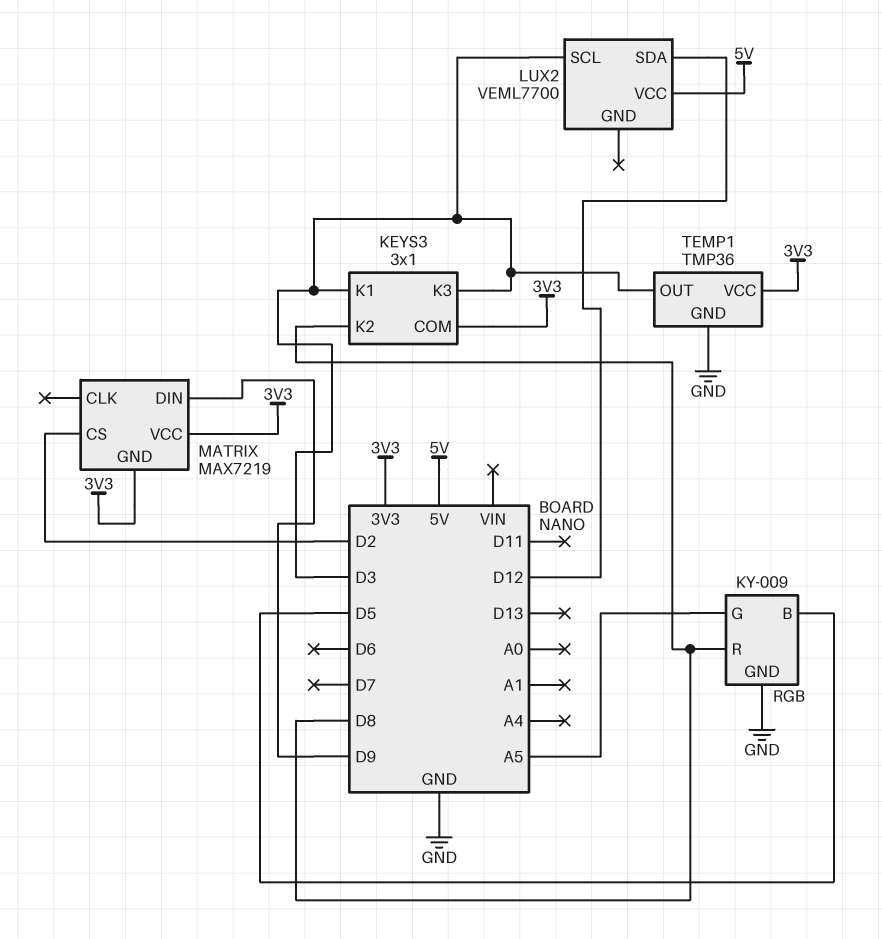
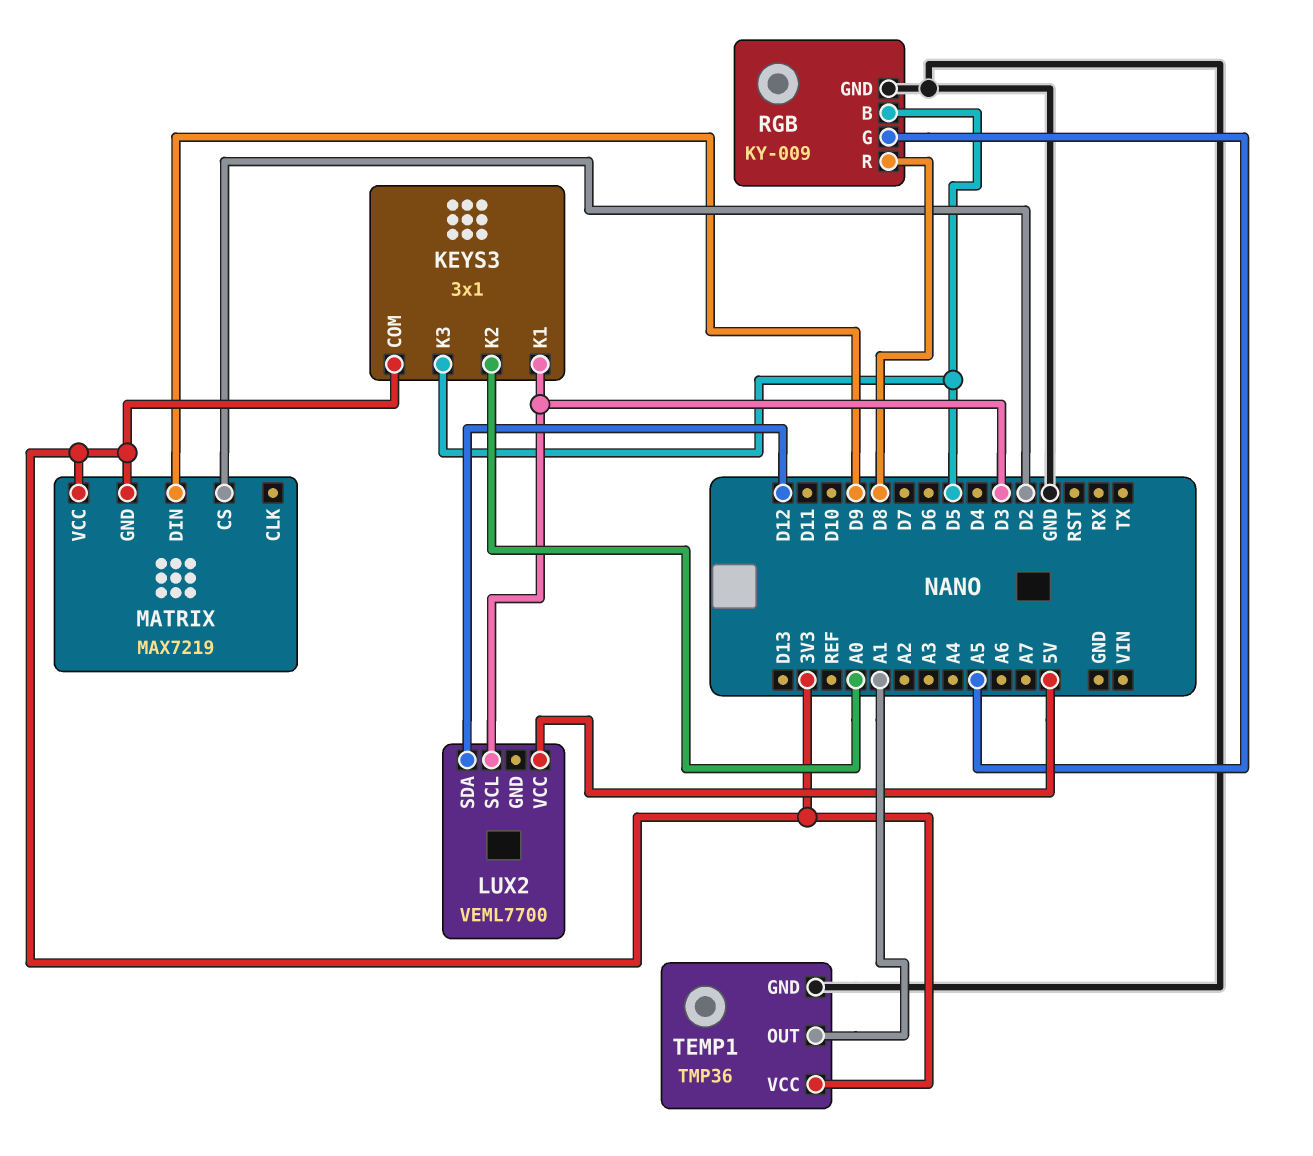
KEYS3 pin K2: D8 -> A0
KEYS3 pin K3: D3 -> D5
TEMP1 pin OUT: D3 -> A1

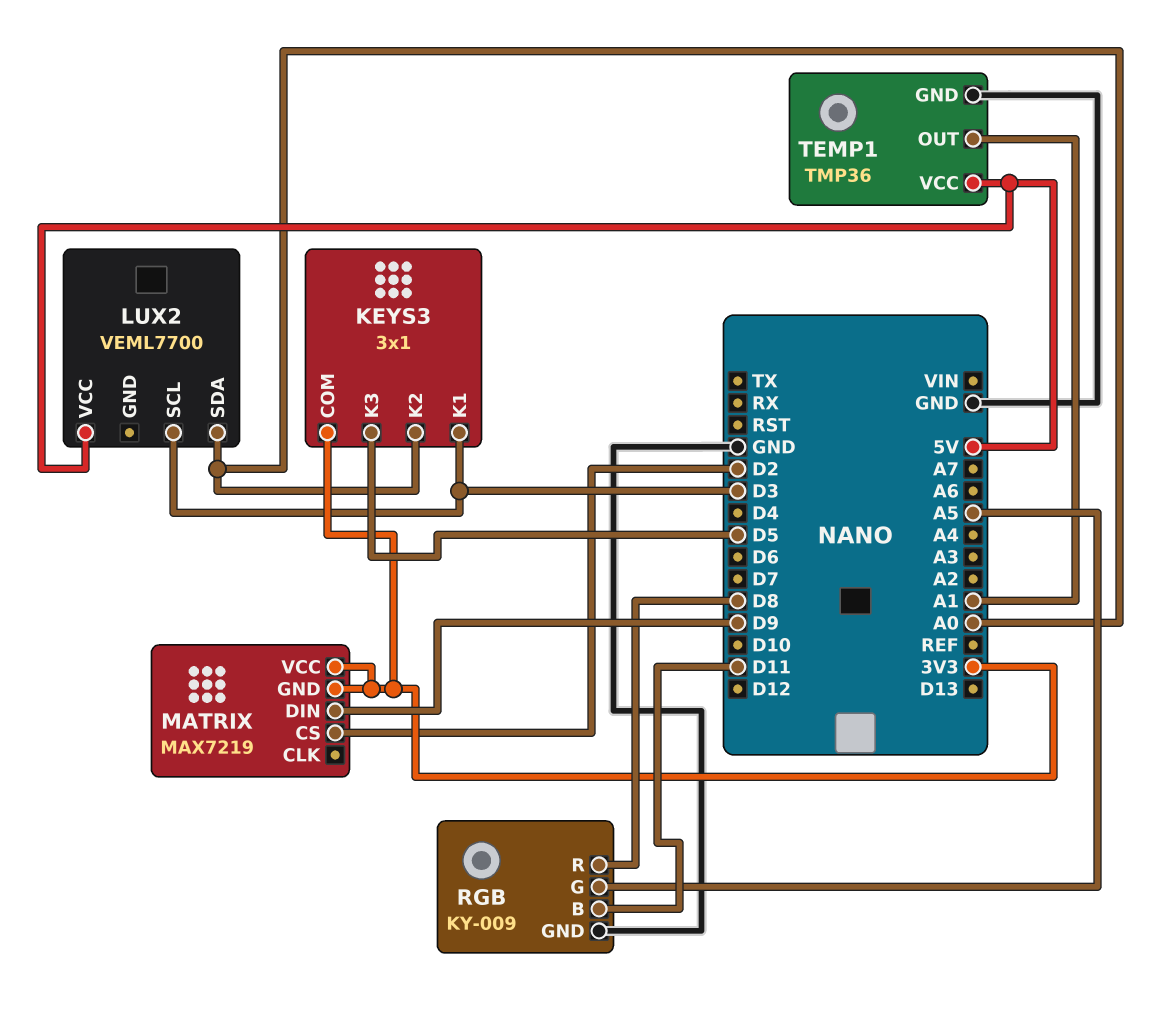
LUX2 pin SDA: D12 -> A0
RGB pin B: D5 -> D11
TEMP1 pin VCC: 3V3 -> 5V

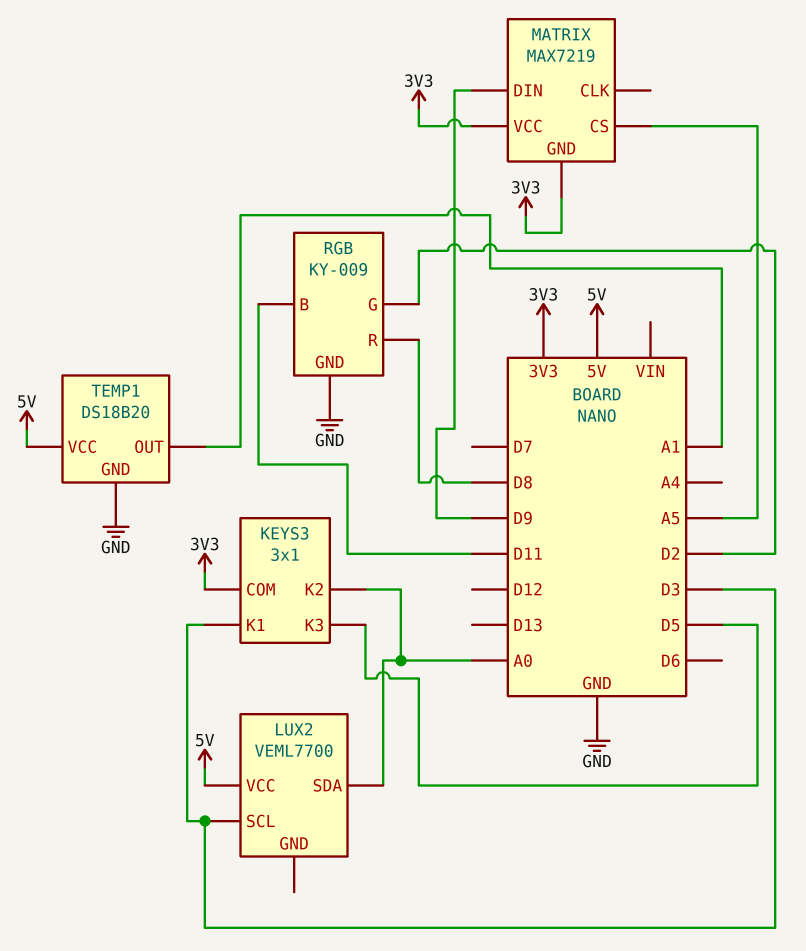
MATRIX pin CS: D2 -> A5
RGB pin G: A5 -> D2
TEMP1: TMP36 -> DS18B20

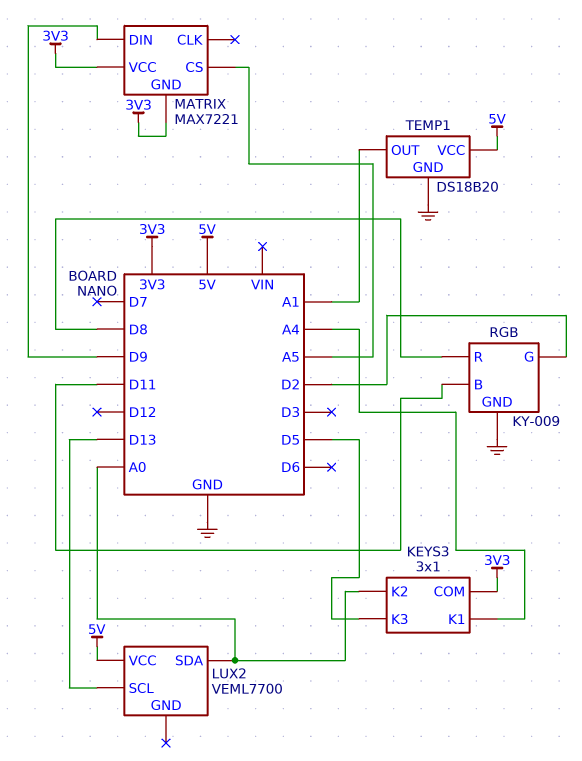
KEYS3 pin K1: D3 -> A4
LUX2 pin SCL: D3 -> D13
MATRIX: MAX7219 -> MAX7221

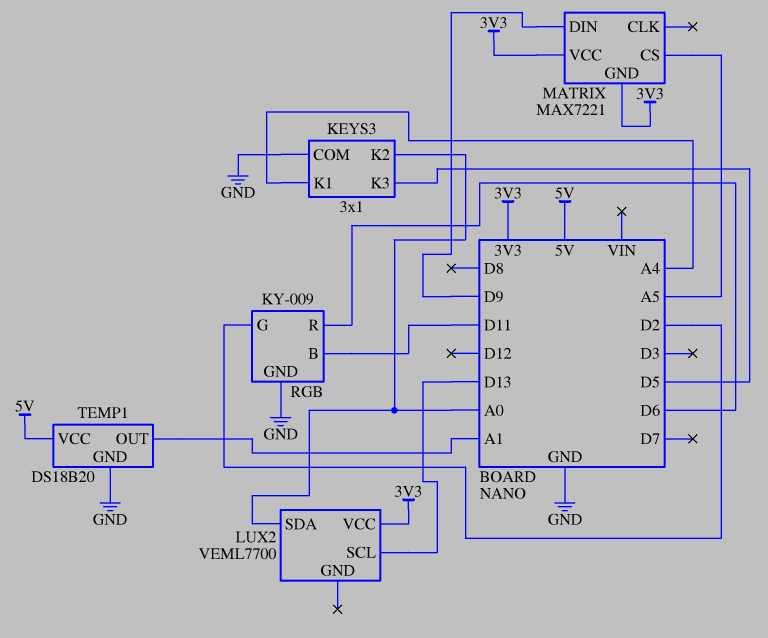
KEYS3 pin COM: 3V3 -> GND
LUX2 pin VCC: 5V -> 3V3
RGB pin R: D8 -> D6

